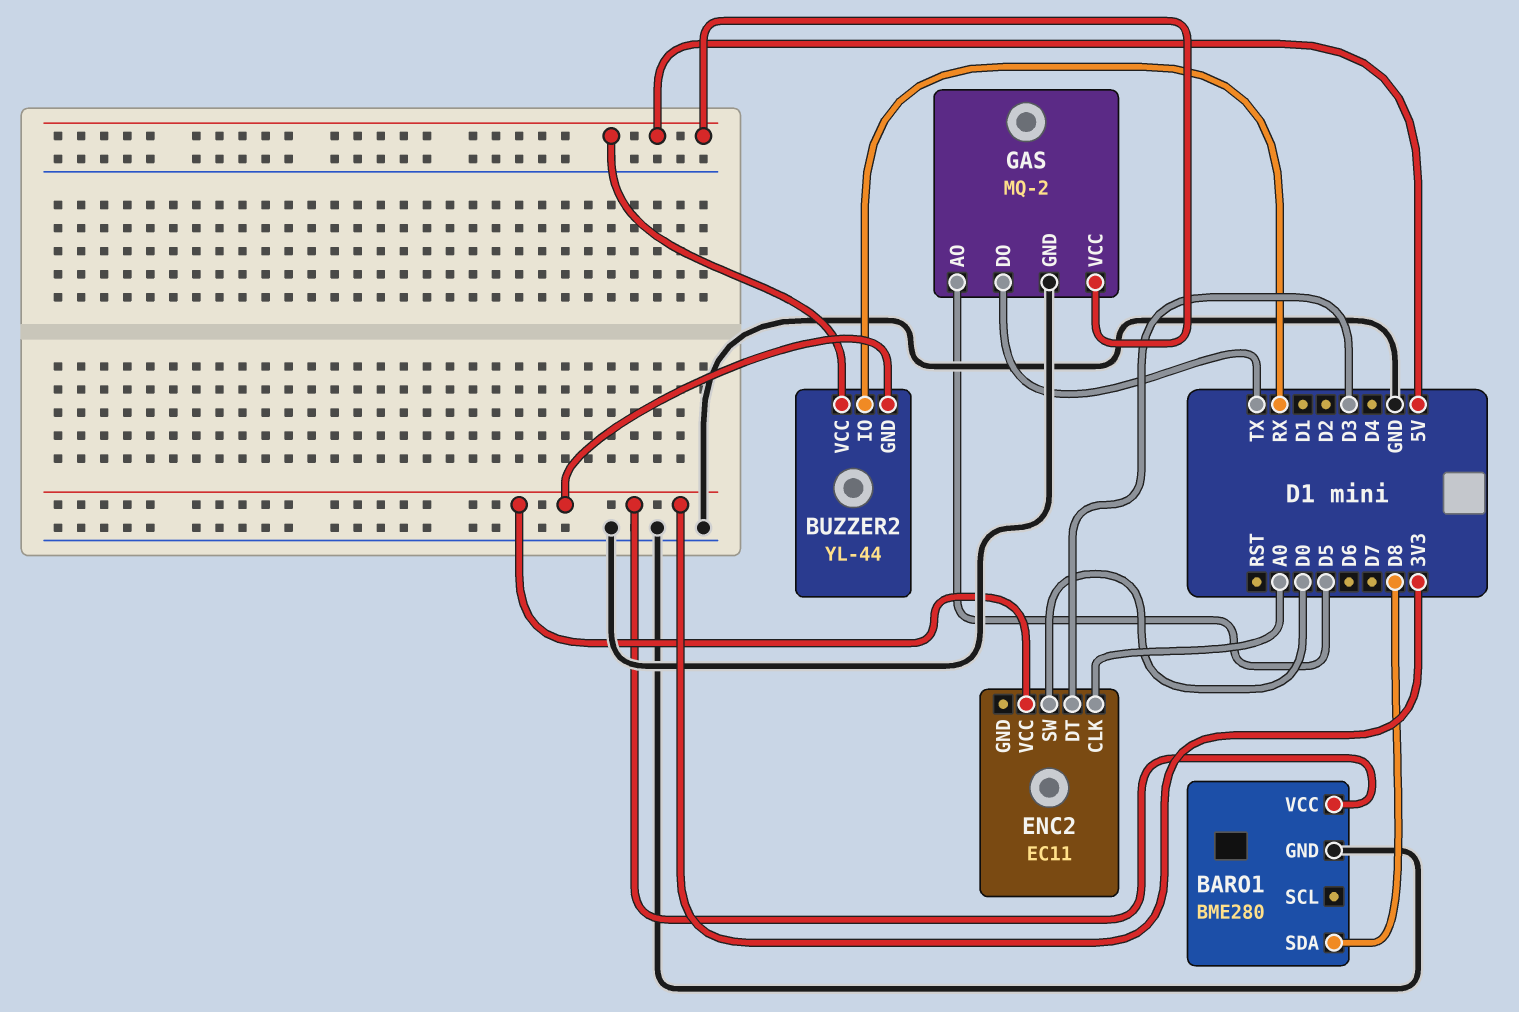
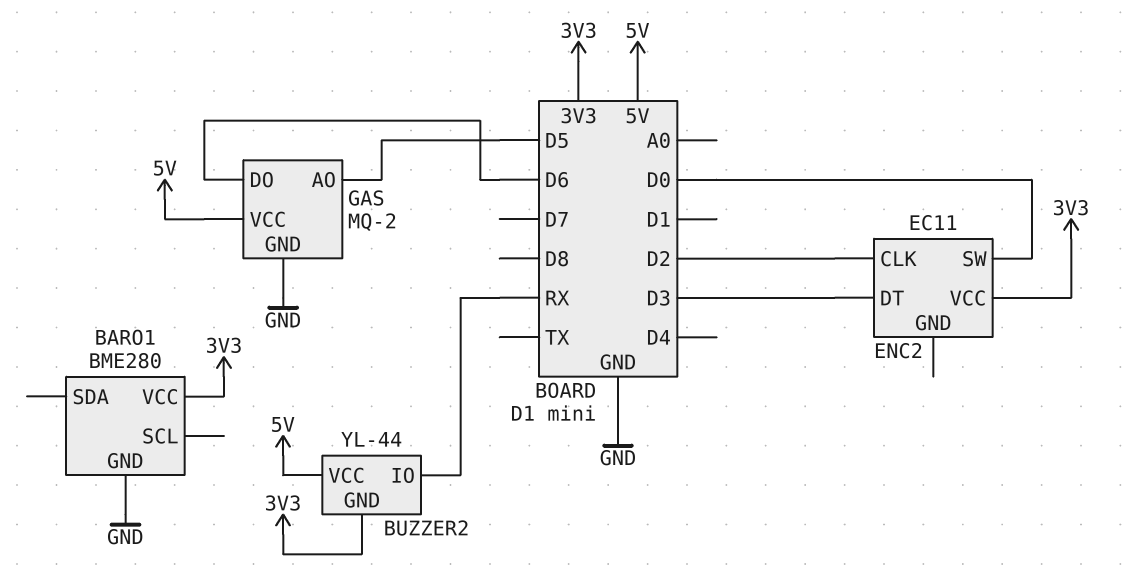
BARO1 pin SDA: D8 -> none
ENC2 pin CLK: A0 -> D2
GAS pin DO: TX -> D6

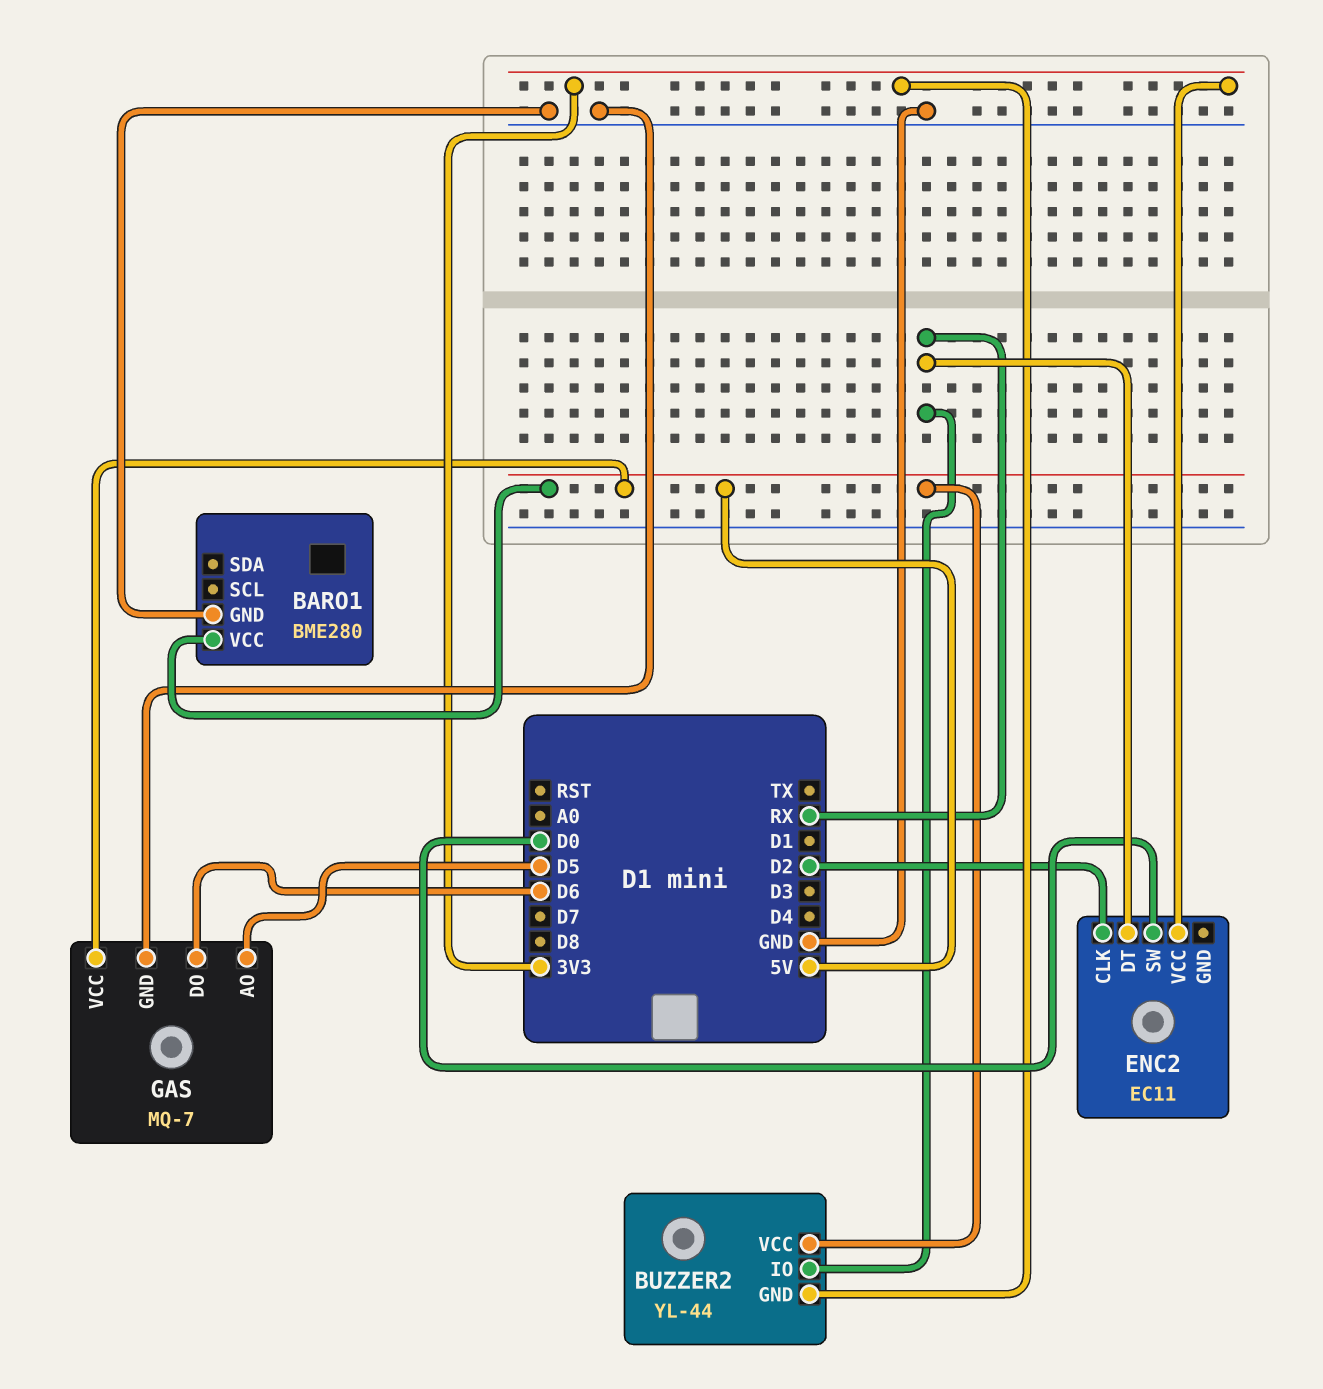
BARO1 pin VCC: 3V3 -> 5V
ENC2 pin DT: D3 -> RX
GAS: MQ-2 -> MQ-7

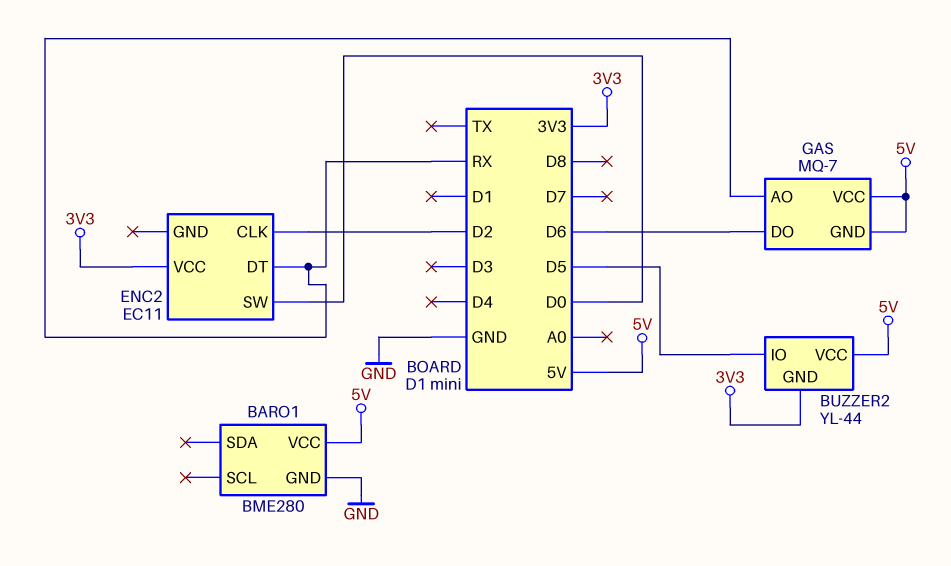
BUZZER2 pin IO: RX -> D5
GAS pin AO: D5 -> RX
GAS pin GND: GND -> 5V

